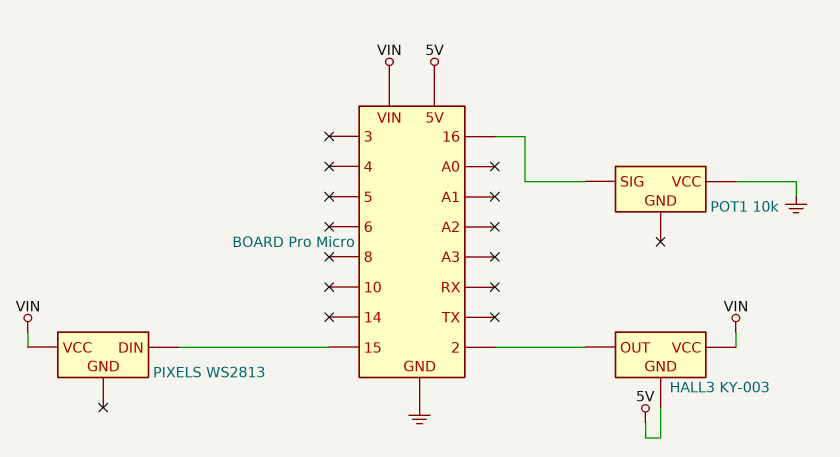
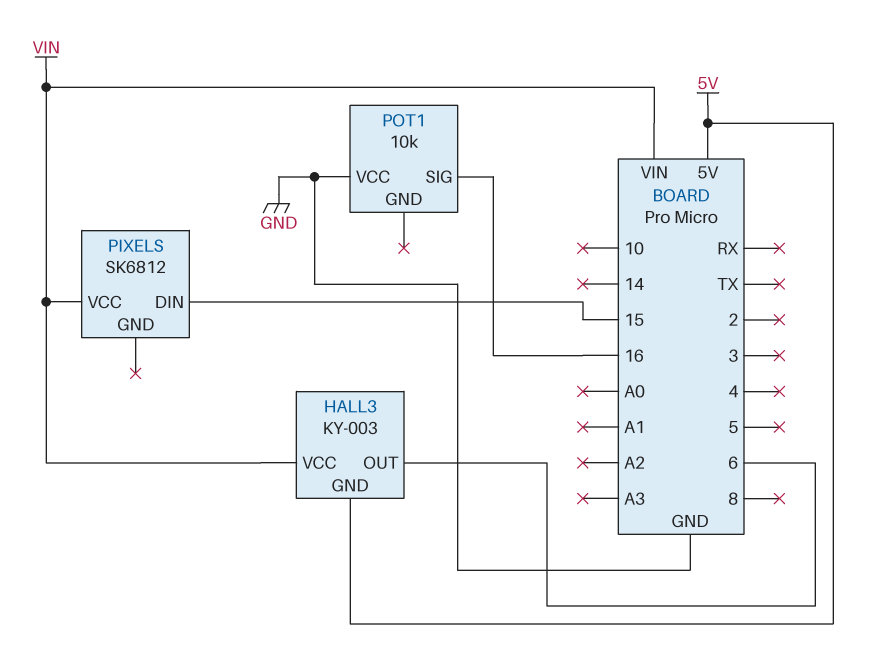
HALL3 pin OUT: 2 -> 6
PIXELS: WS2813 -> SK6812

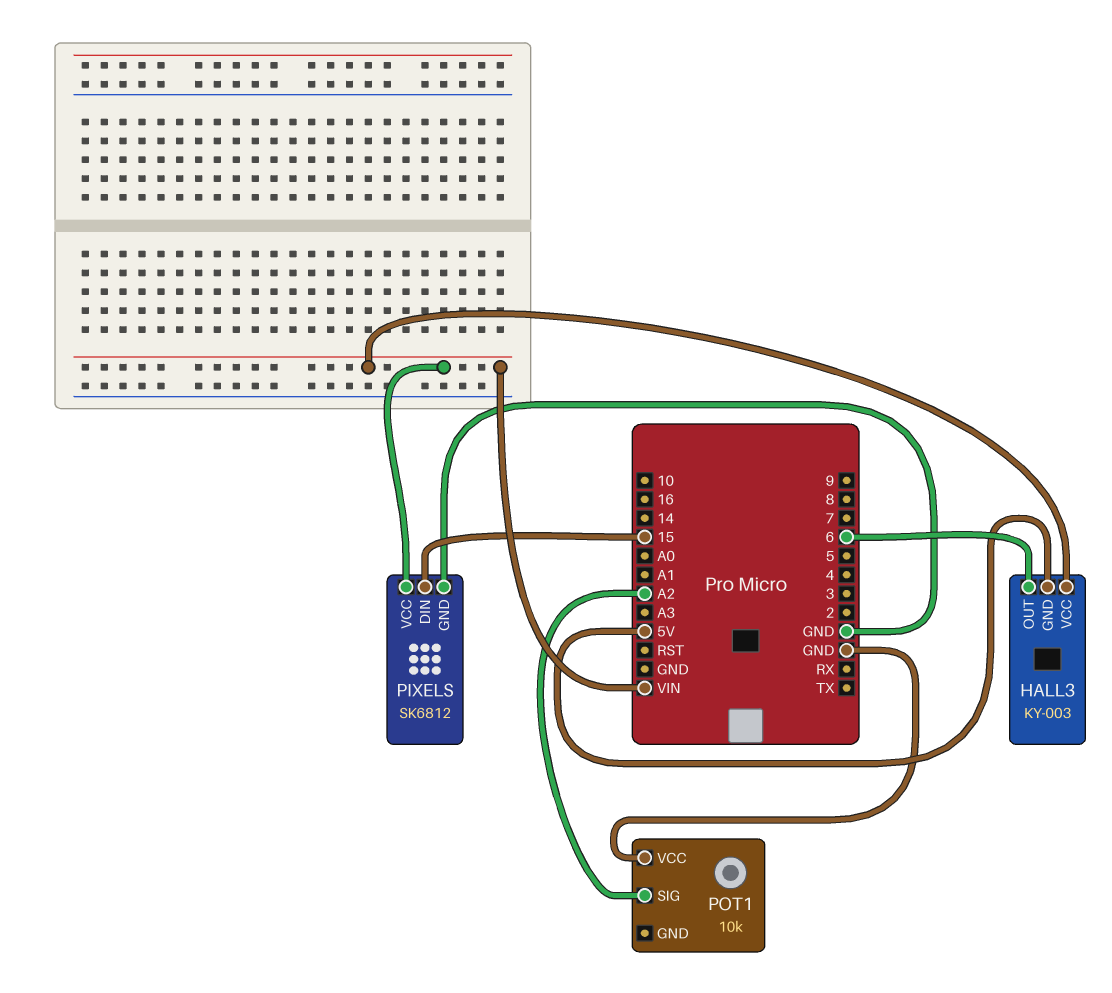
PIXELS pin GND: none -> GND
POT1 pin SIG: 16 -> A2

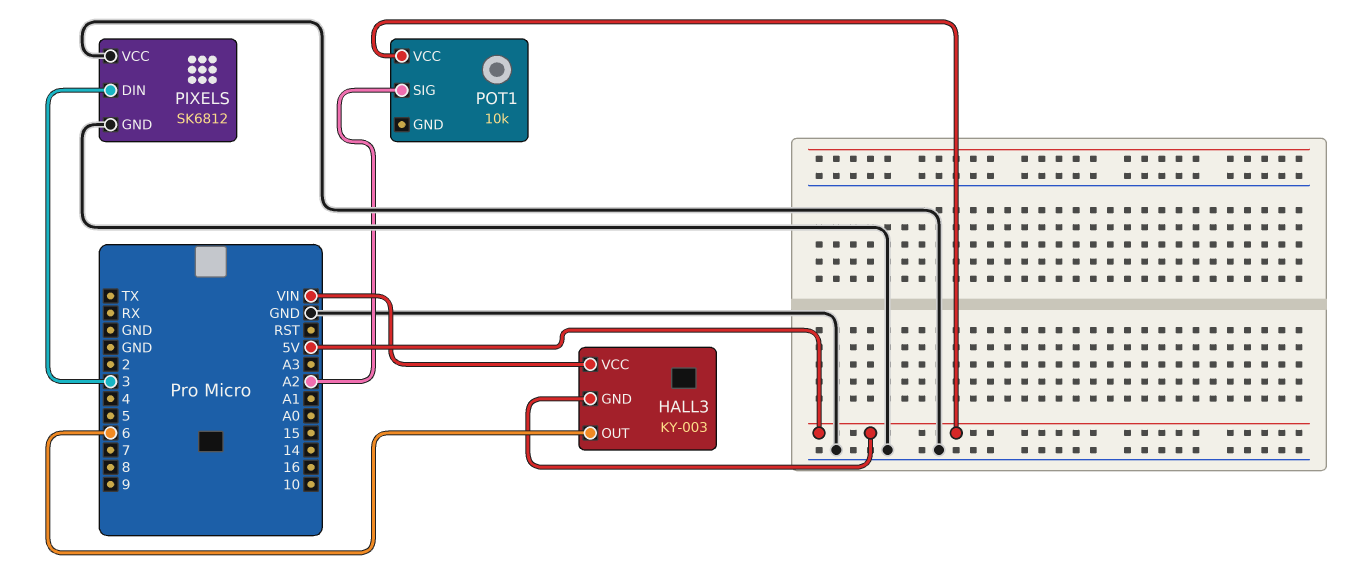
PIXELS pin DIN: 15 -> 3
PIXELS pin VCC: VIN -> GND
POT1 pin VCC: GND -> 5V

